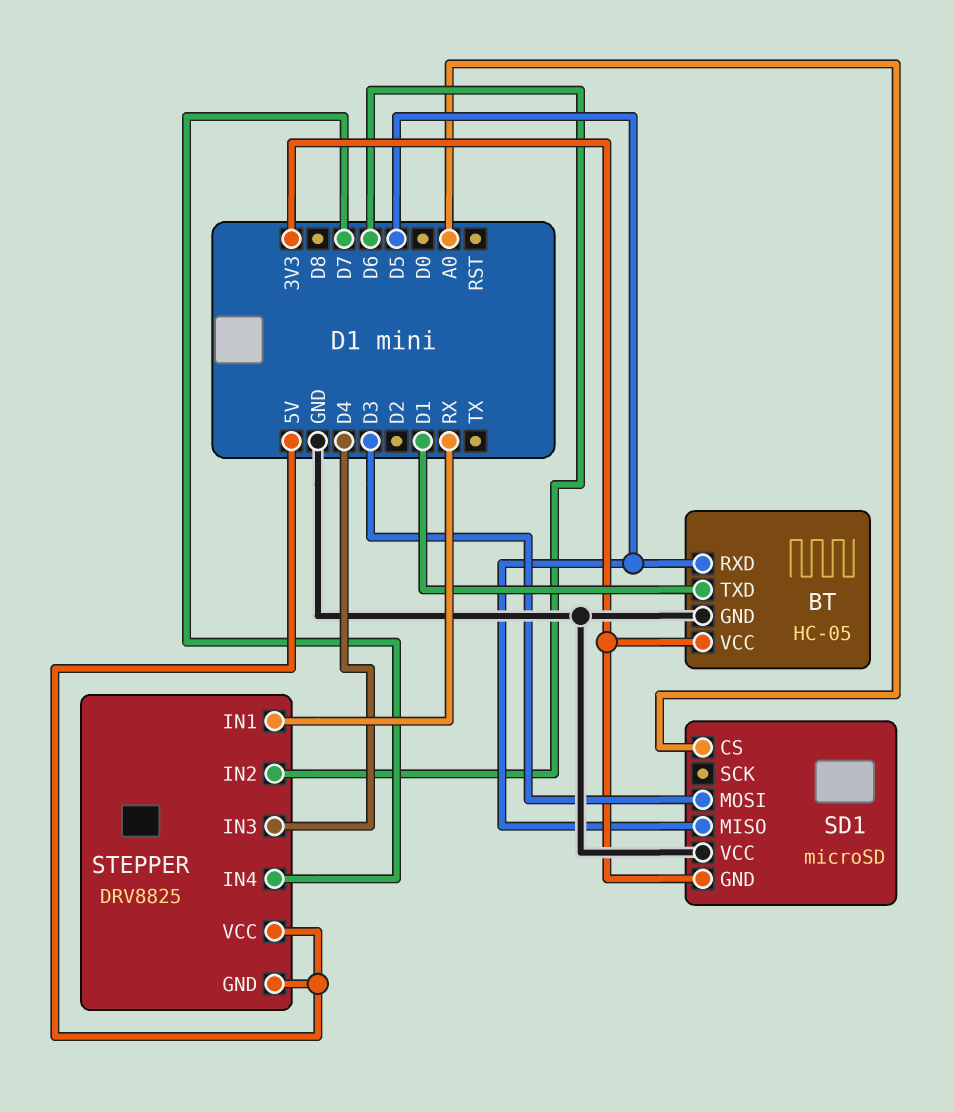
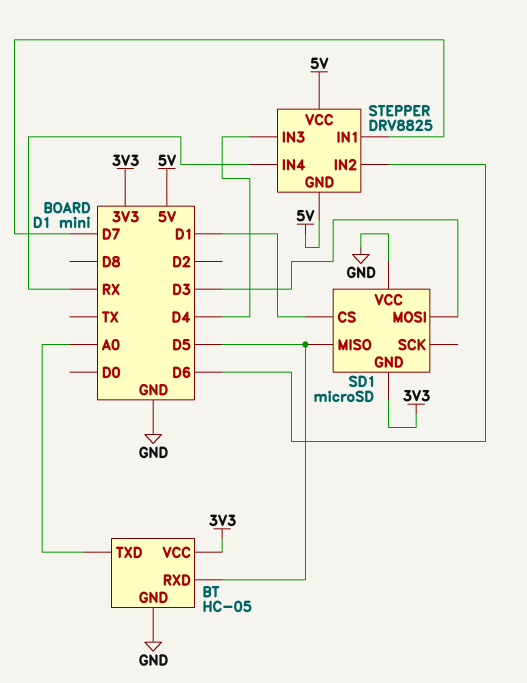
BT pin TXD: D1 -> A0
SD1 pin CS: A0 -> D1
STEPPER pin IN1: RX -> D7
STEPPER pin IN4: D7 -> RX

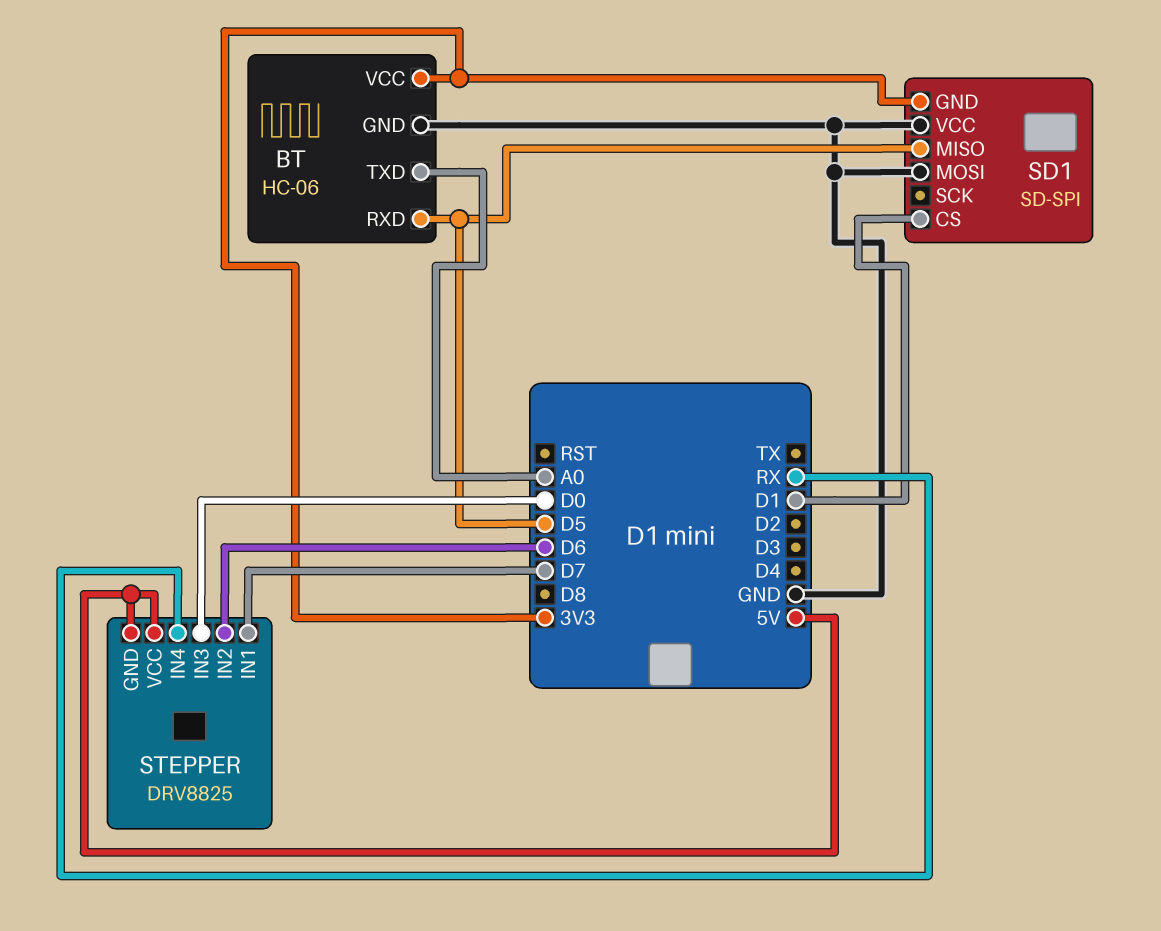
BT: HC-05 -> HC-06
SD1: microSD -> SD-SPI
SD1 pin MOSI: D3 -> GND
STEPPER pin IN3: D4 -> D0

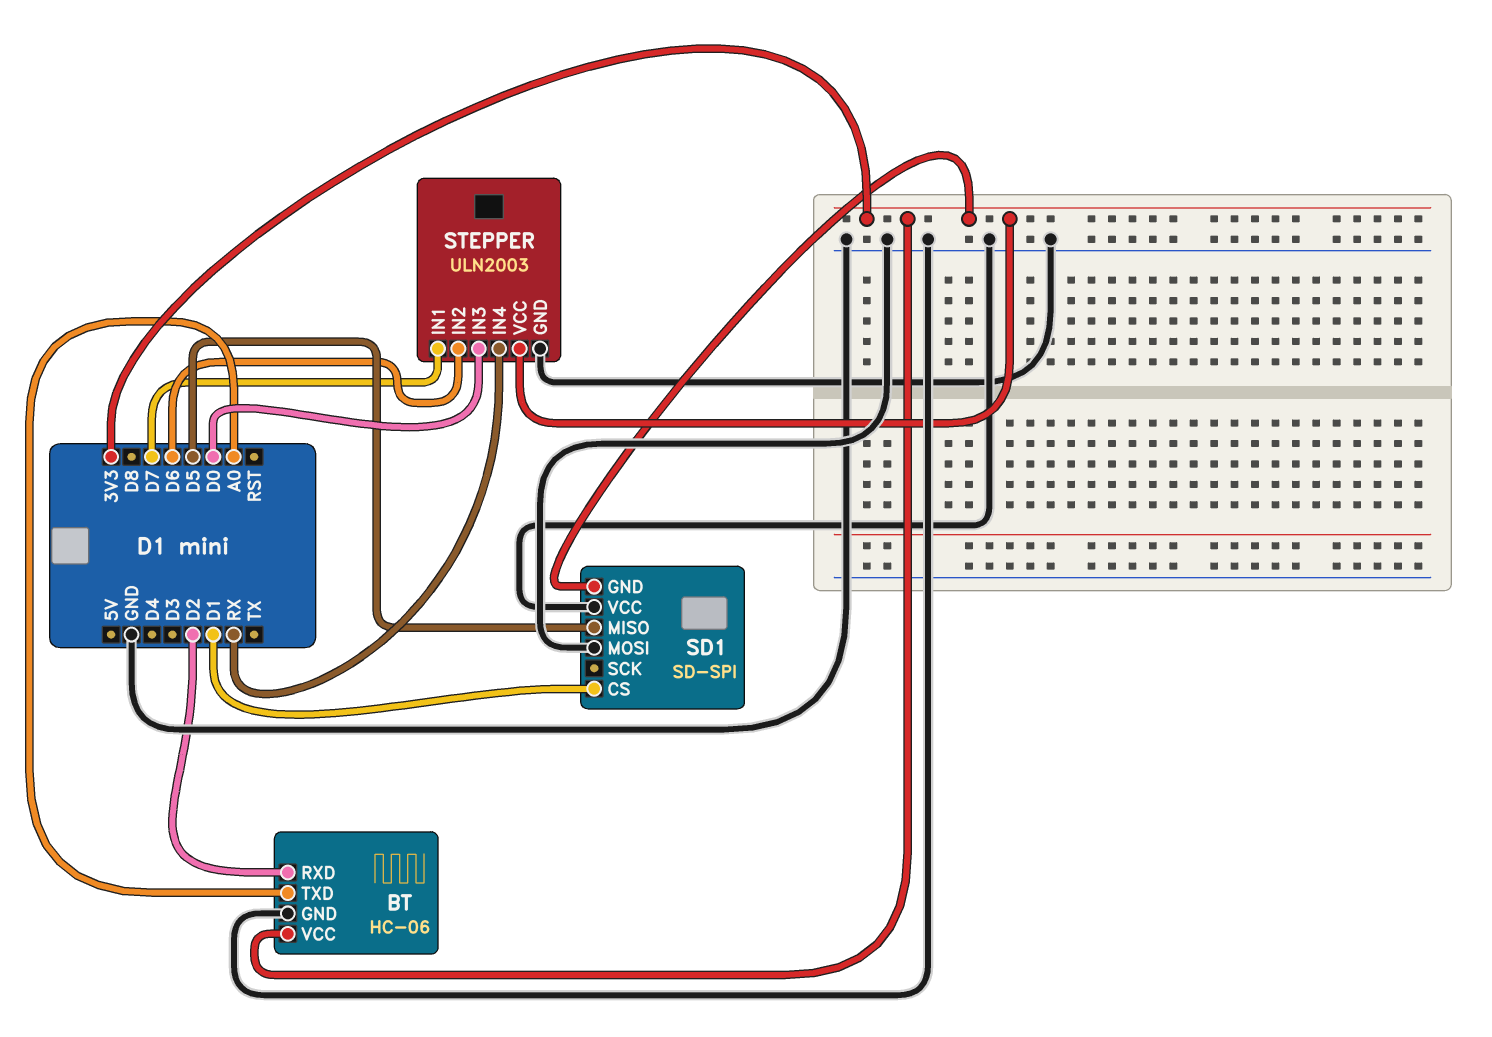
BT pin RXD: D5 -> D2
STEPPER: DRV8825 -> ULN2003
STEPPER pin GND: 5V -> GND
STEPPER pin VCC: 5V -> 3V3

